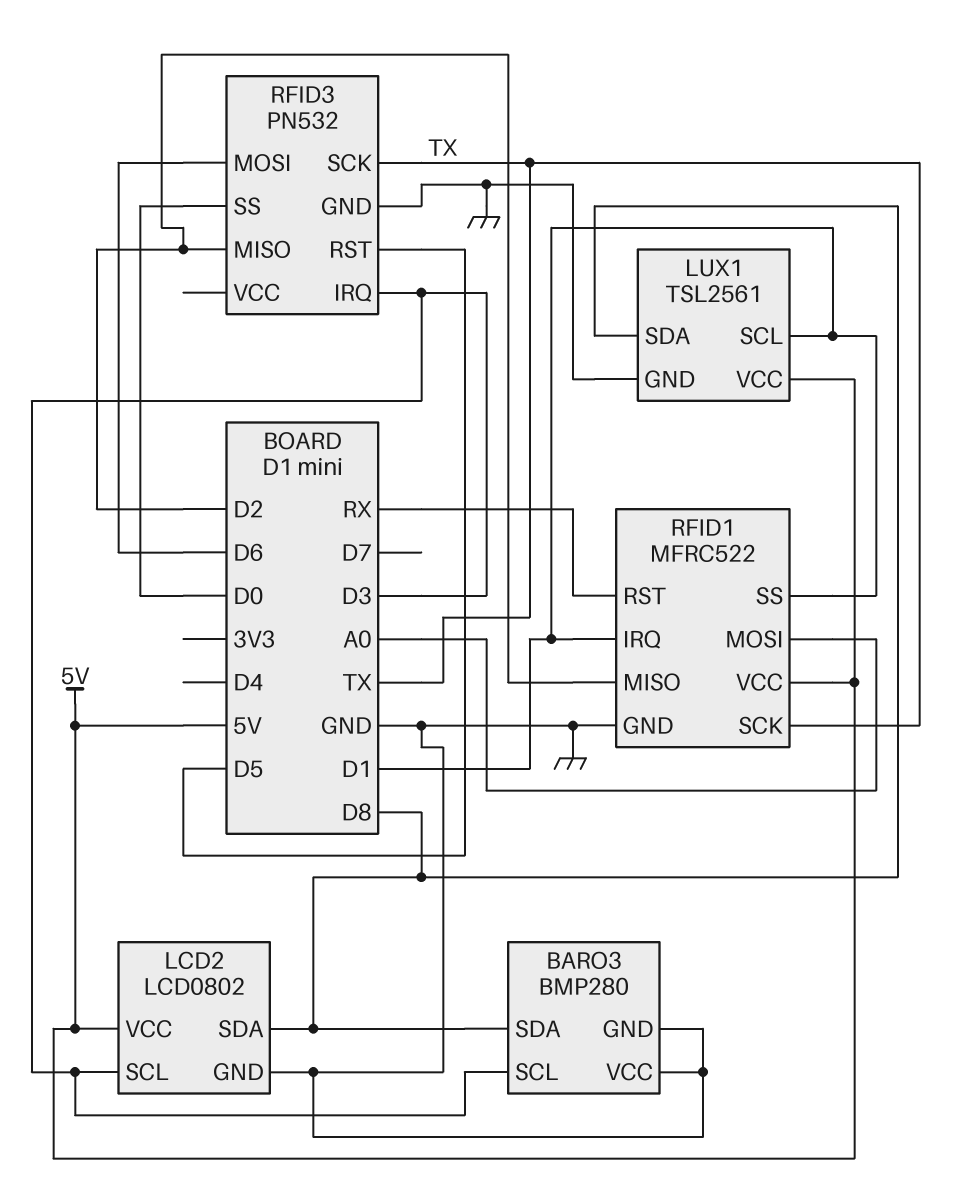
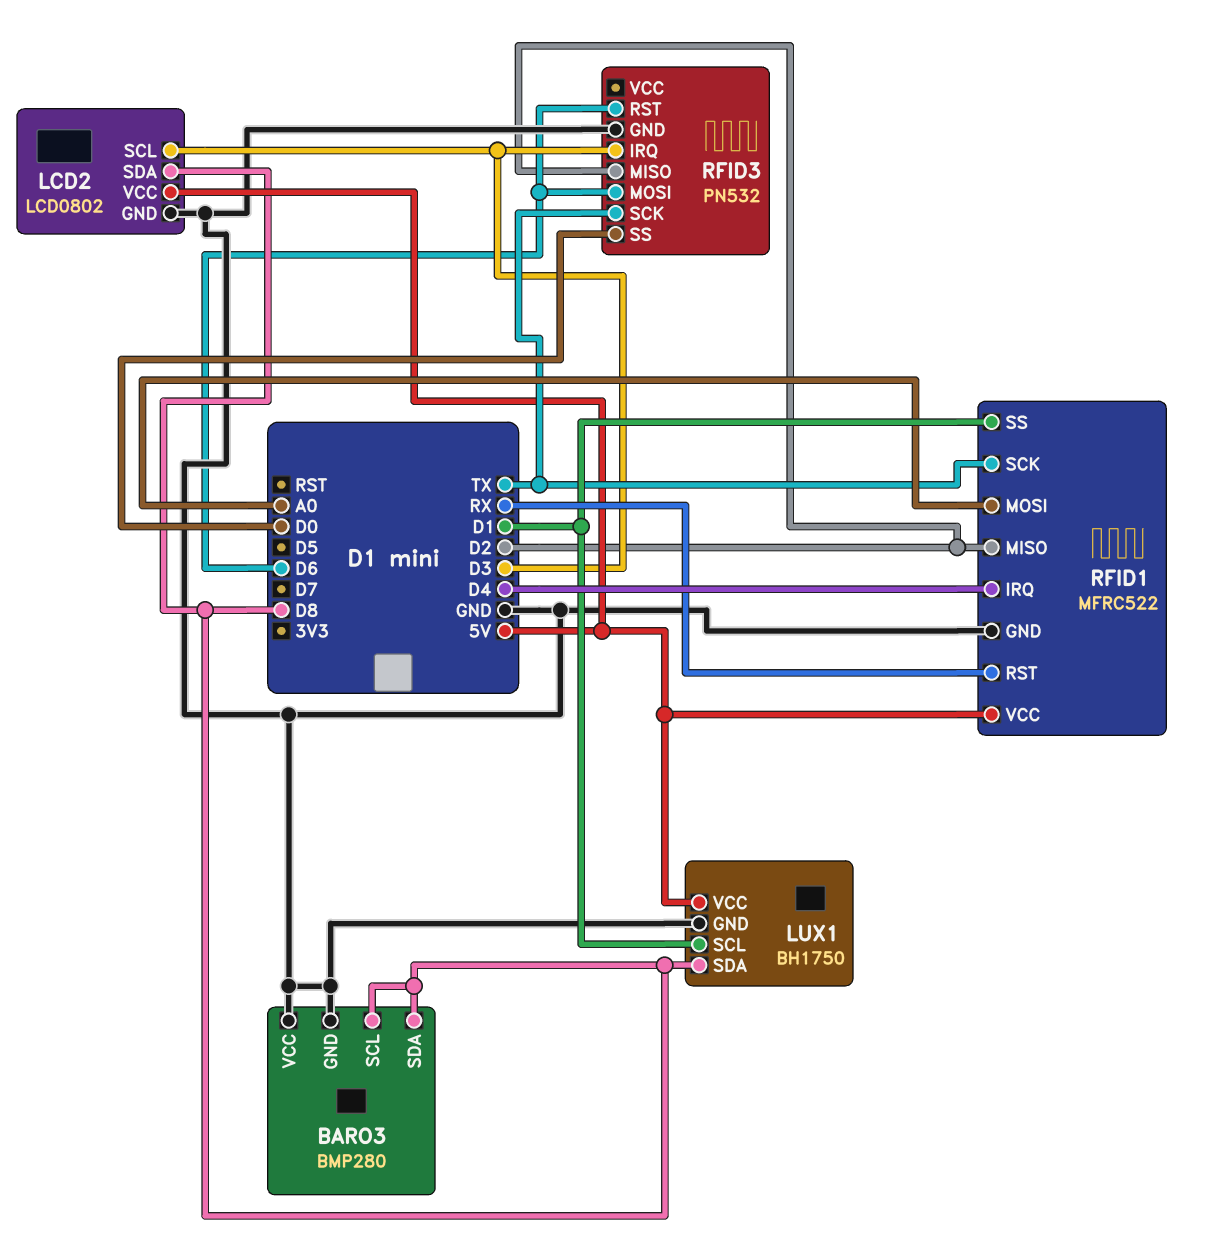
BARO3 pin SCL: D3 -> D8
LUX1: TSL2561 -> BH1750
RFID1 pin IRQ: D1 -> D4
RFID3 pin RST: D5 -> D6

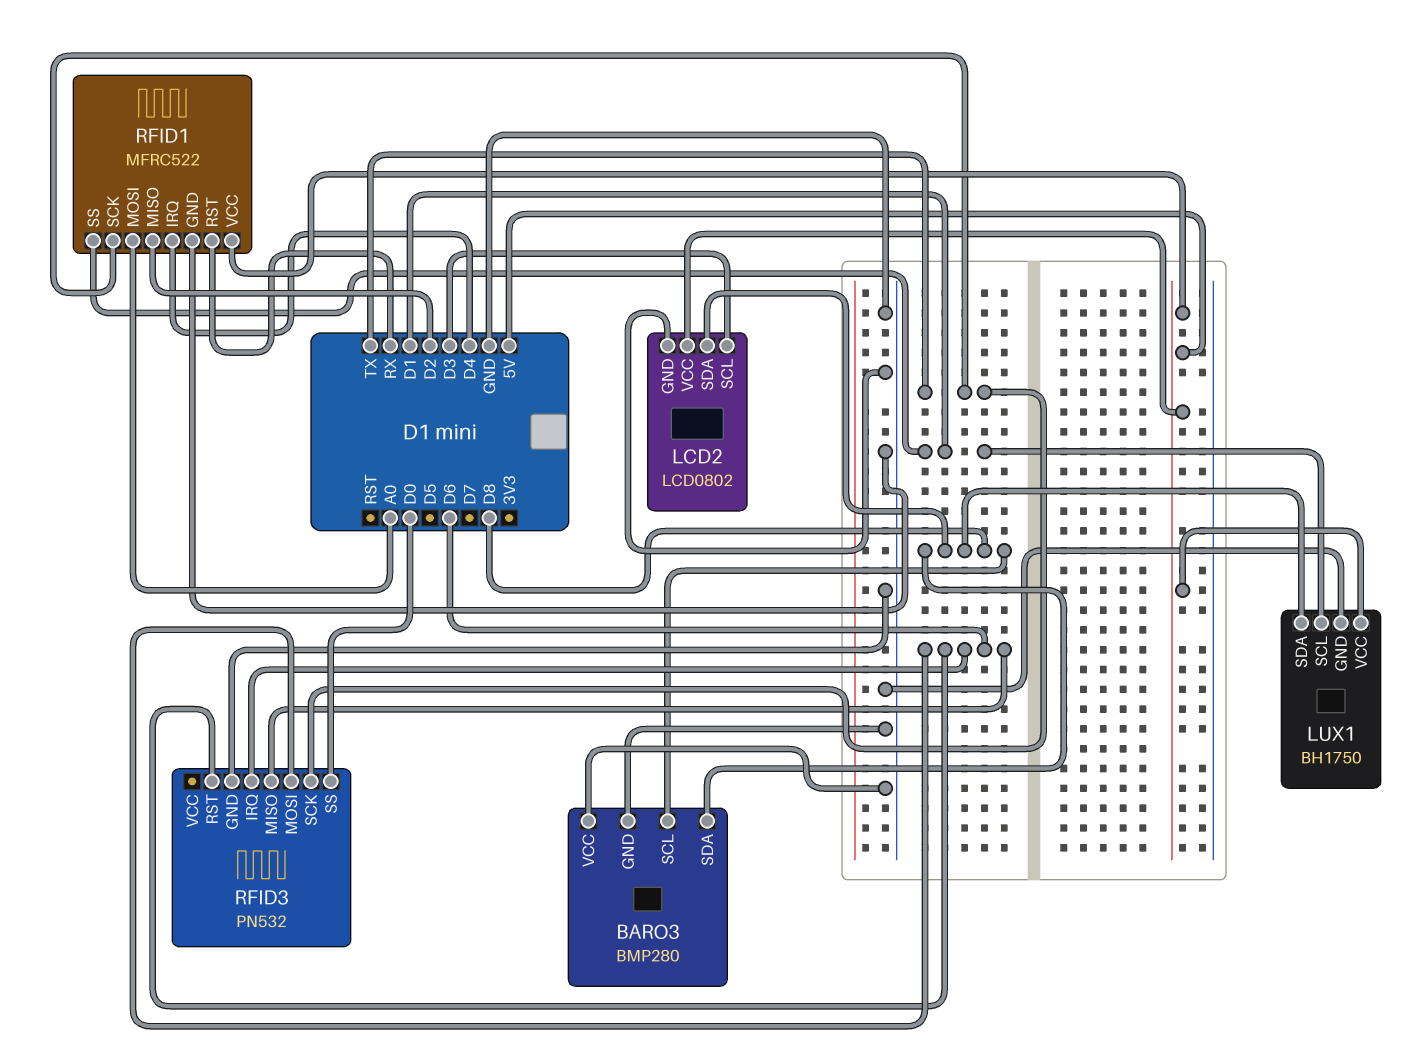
RFID3 pin IRQ: D3 -> D6
RFID3 pin MISO: D2 -> D6

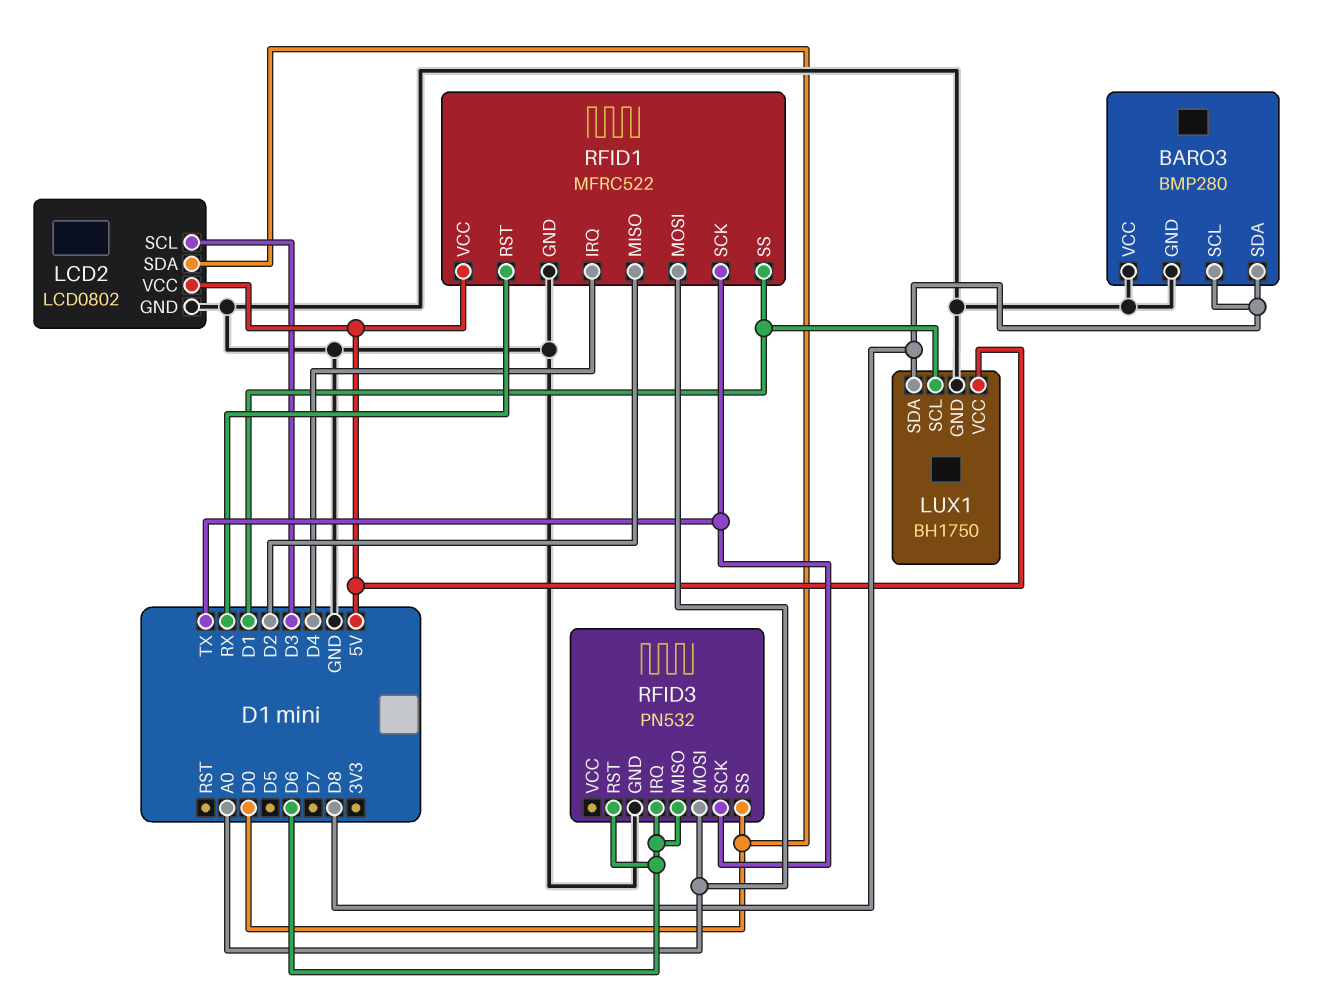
LCD2 pin SDA: D8 -> D0
RFID3 pin MOSI: D6 -> A0

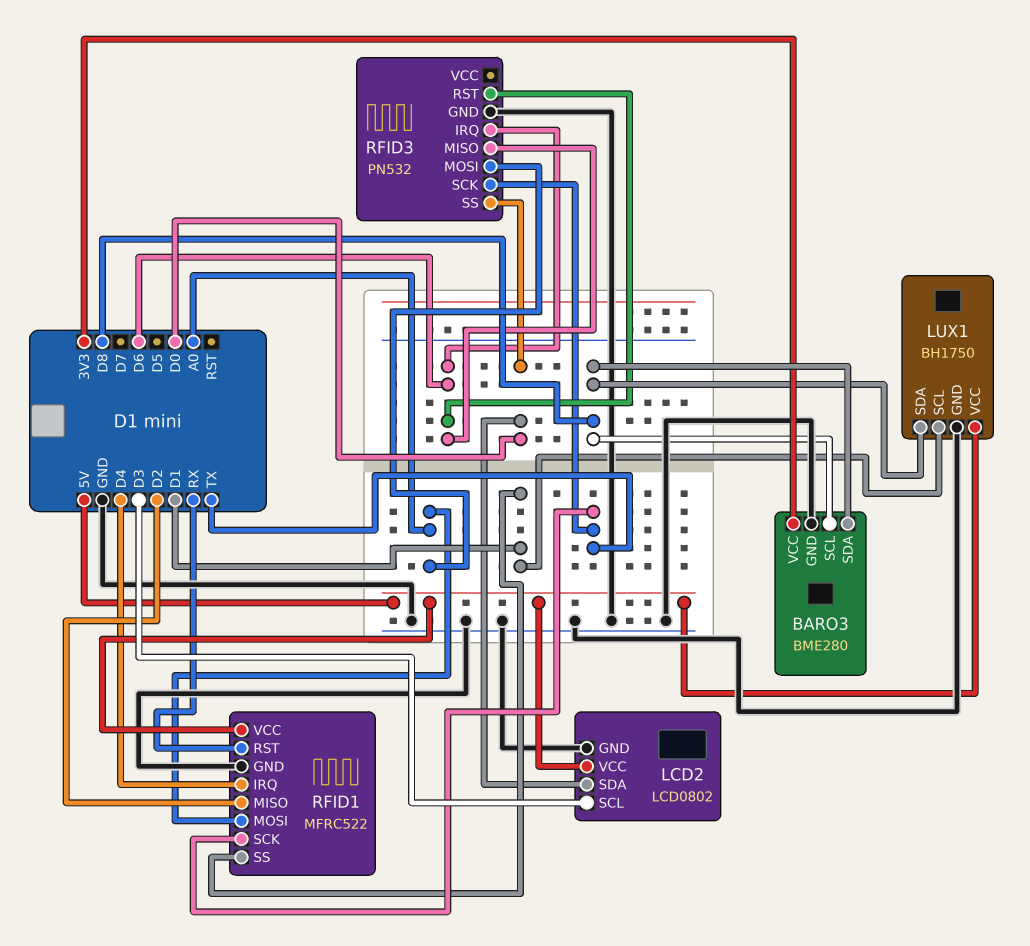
BARO3: BMP280 -> BME280
BARO3 pin VCC: GND -> 3V3

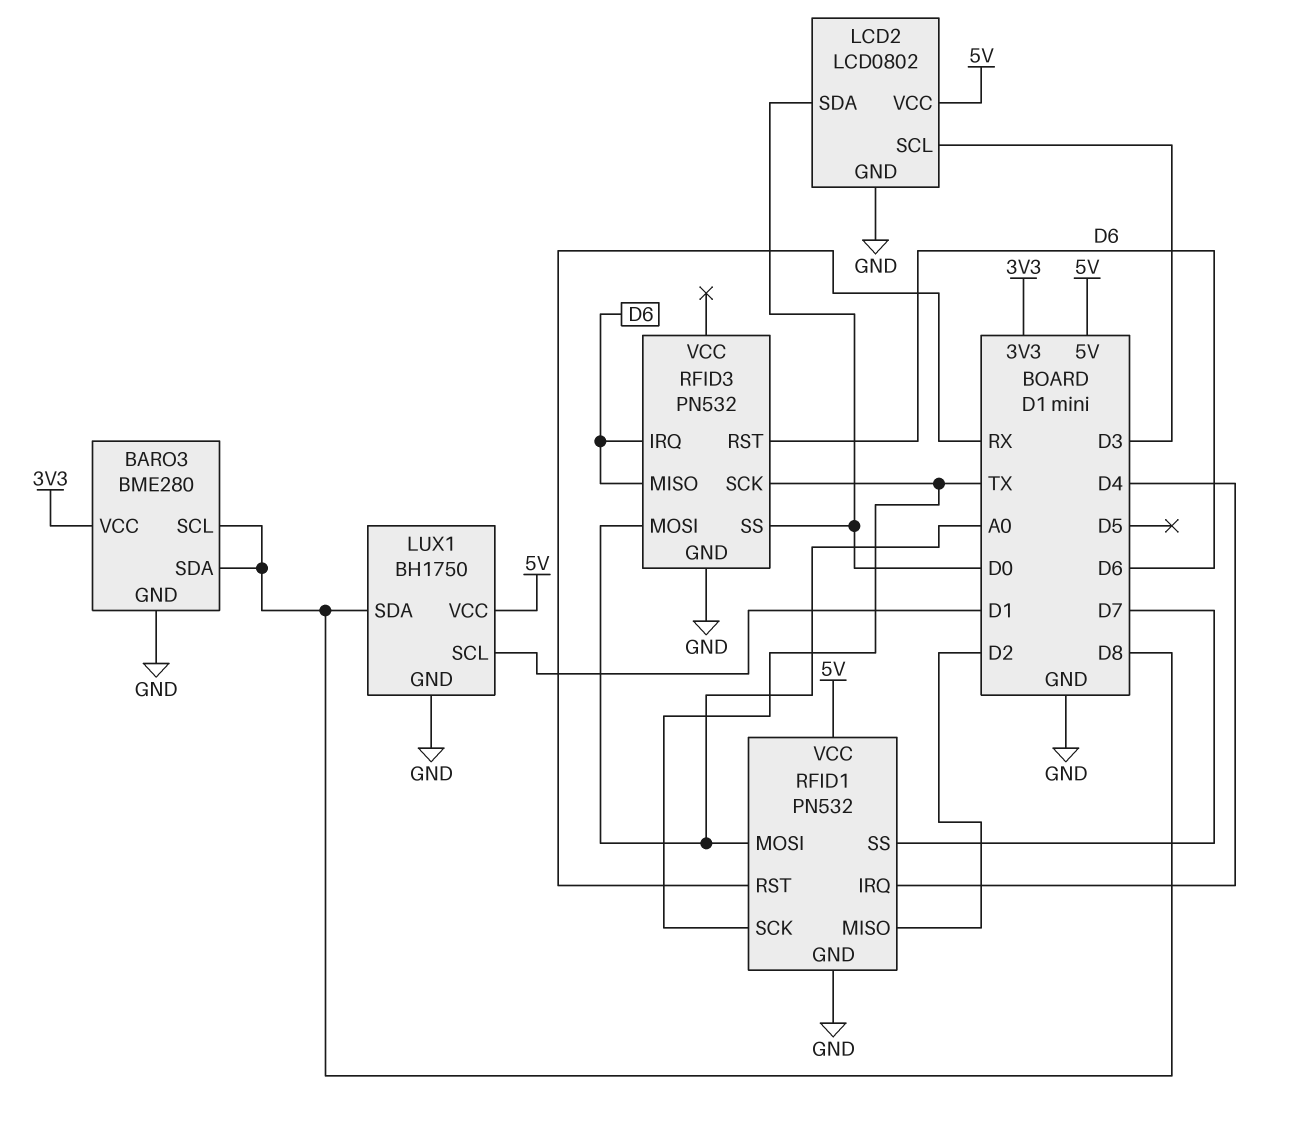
RFID1: MFRC522 -> PN532
RFID1 pin SS: D1 -> D7

